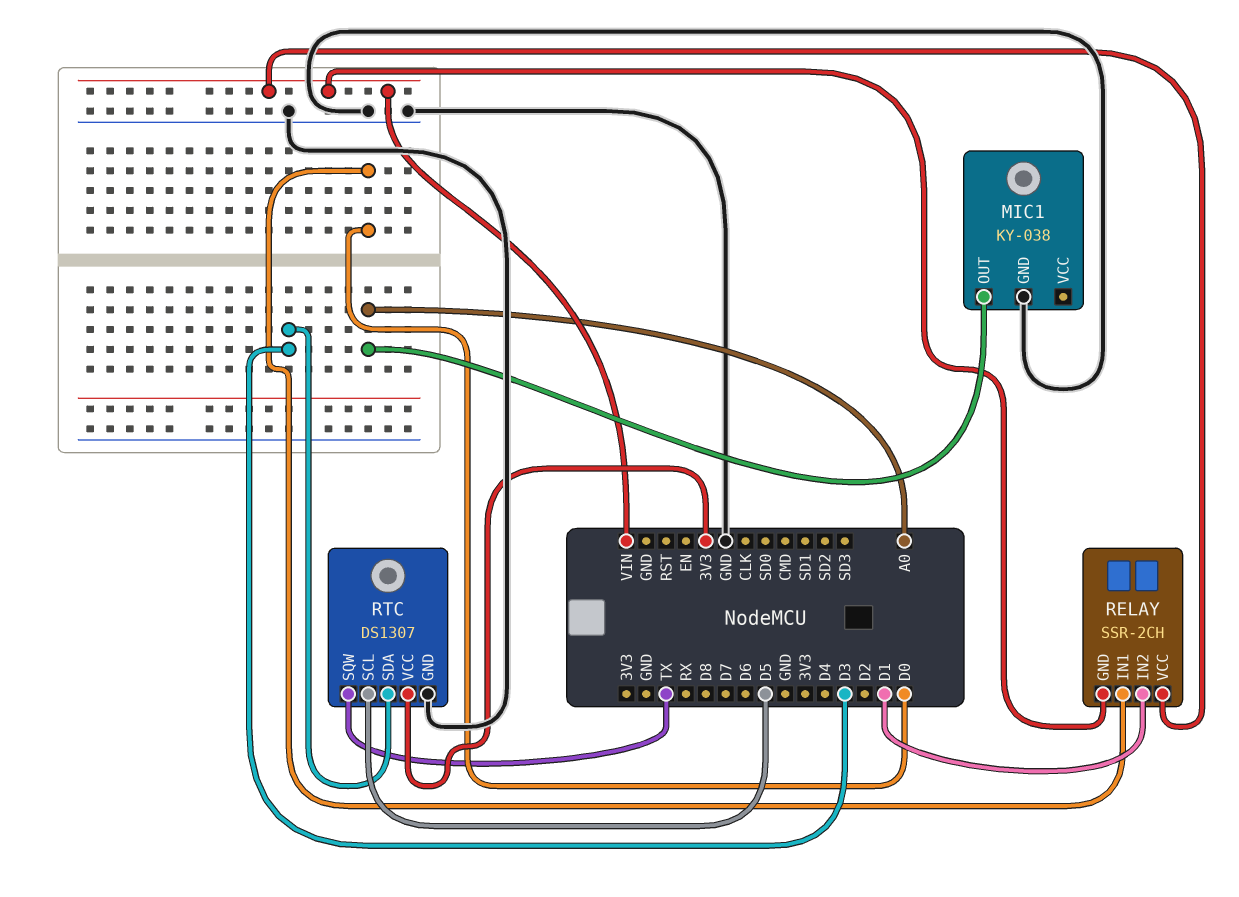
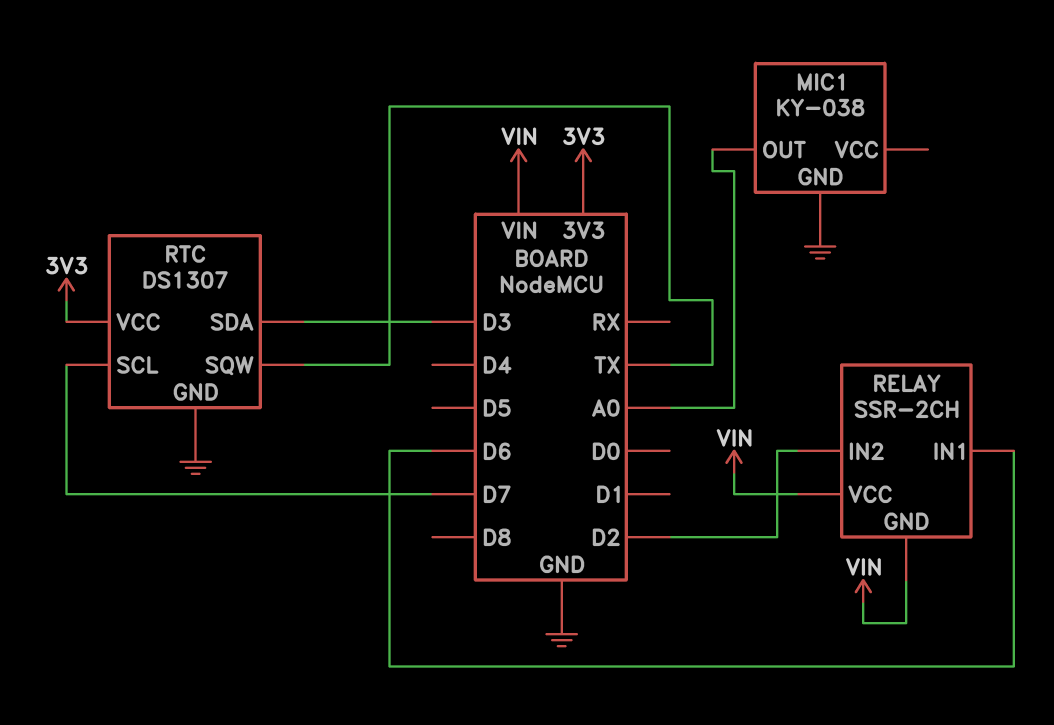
RELAY pin IN1: D0 -> D6
RELAY pin IN2: D1 -> D2
RTC pin SCL: D5 -> D7

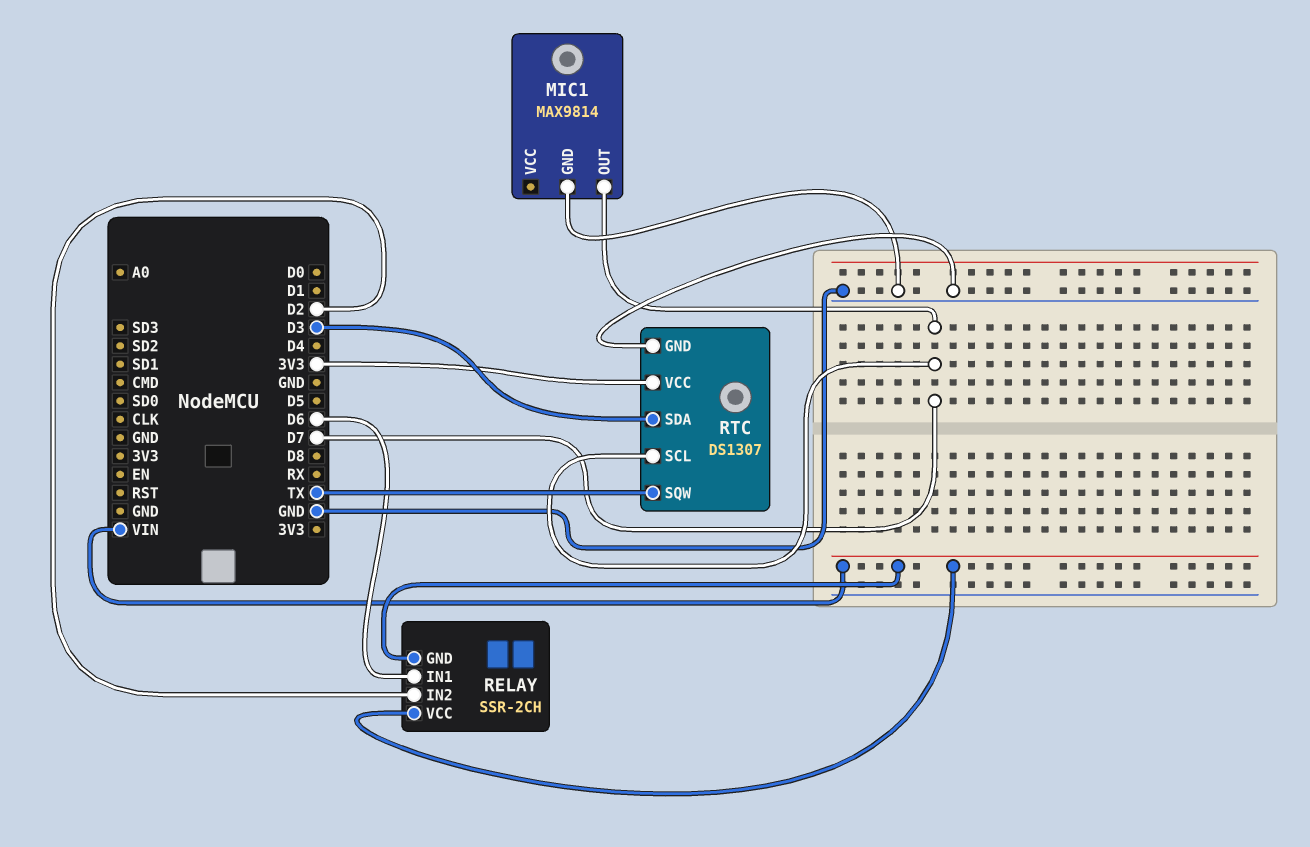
MIC1: KY-038 -> MAX9814
MIC1 pin OUT: A0 -> D7

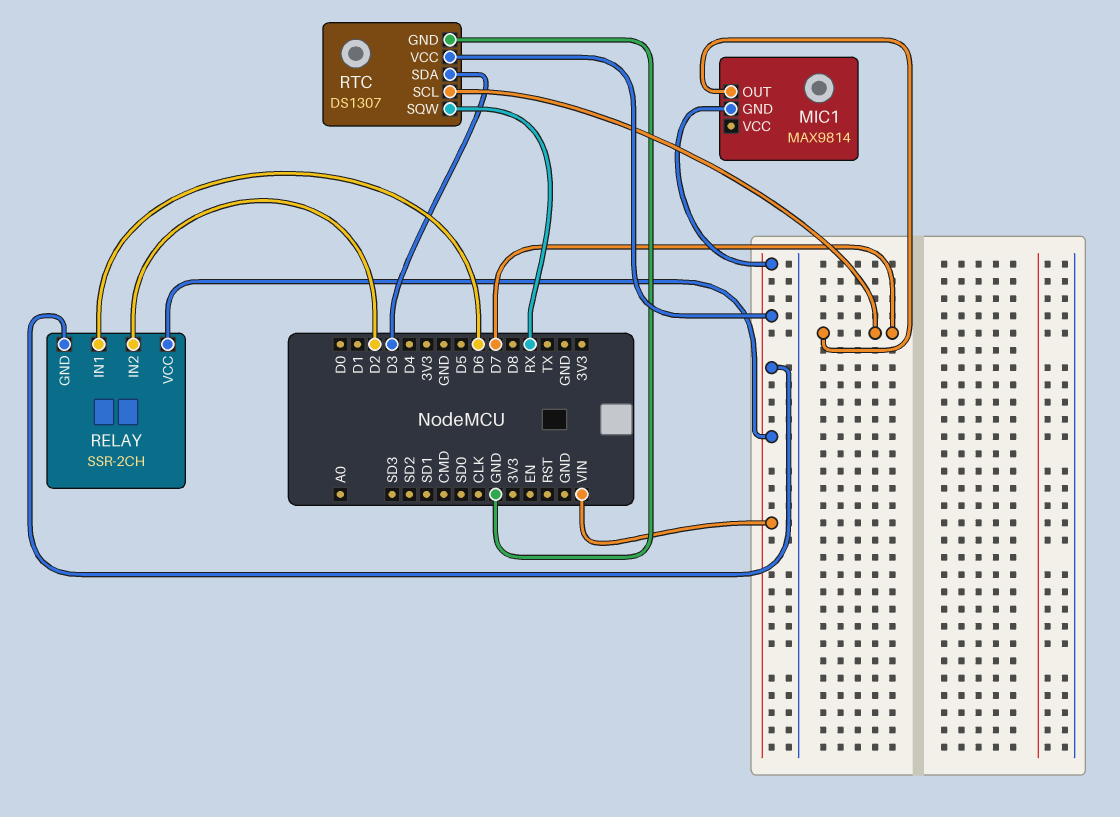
MIC1 pin GND: GND -> VIN
RTC pin SQW: TX -> RX
RTC pin VCC: 3V3 -> VIN

